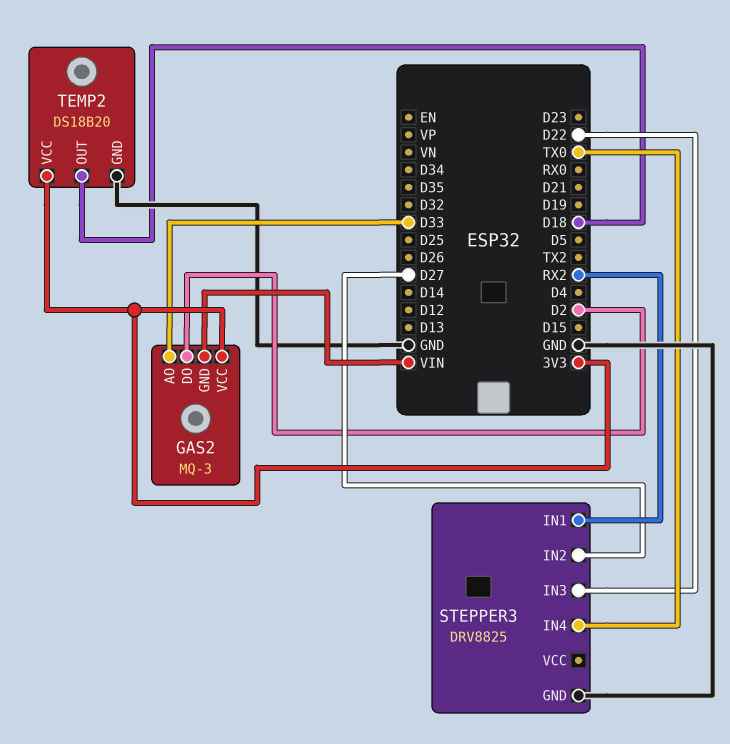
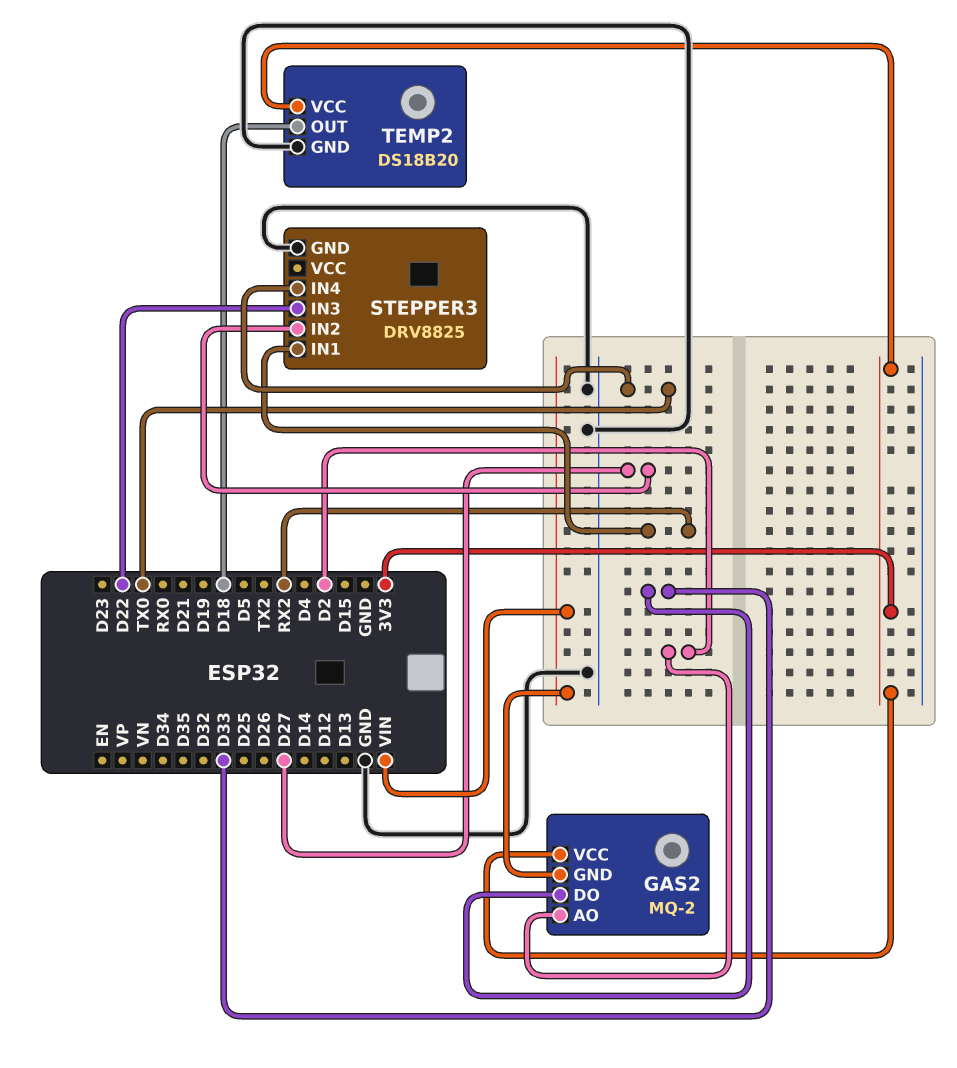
GAS2: MQ-3 -> MQ-2
GAS2 pin AO: D33 -> D2
GAS2 pin DO: D2 -> D33

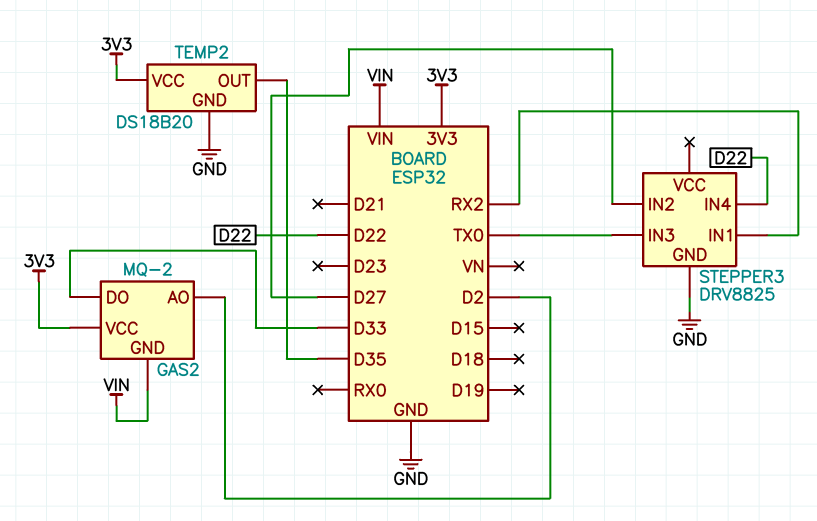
STEPPER3 pin IN3: D22 -> TX0
STEPPER3 pin IN4: TX0 -> D22
TEMP2 pin OUT: D18 -> D35

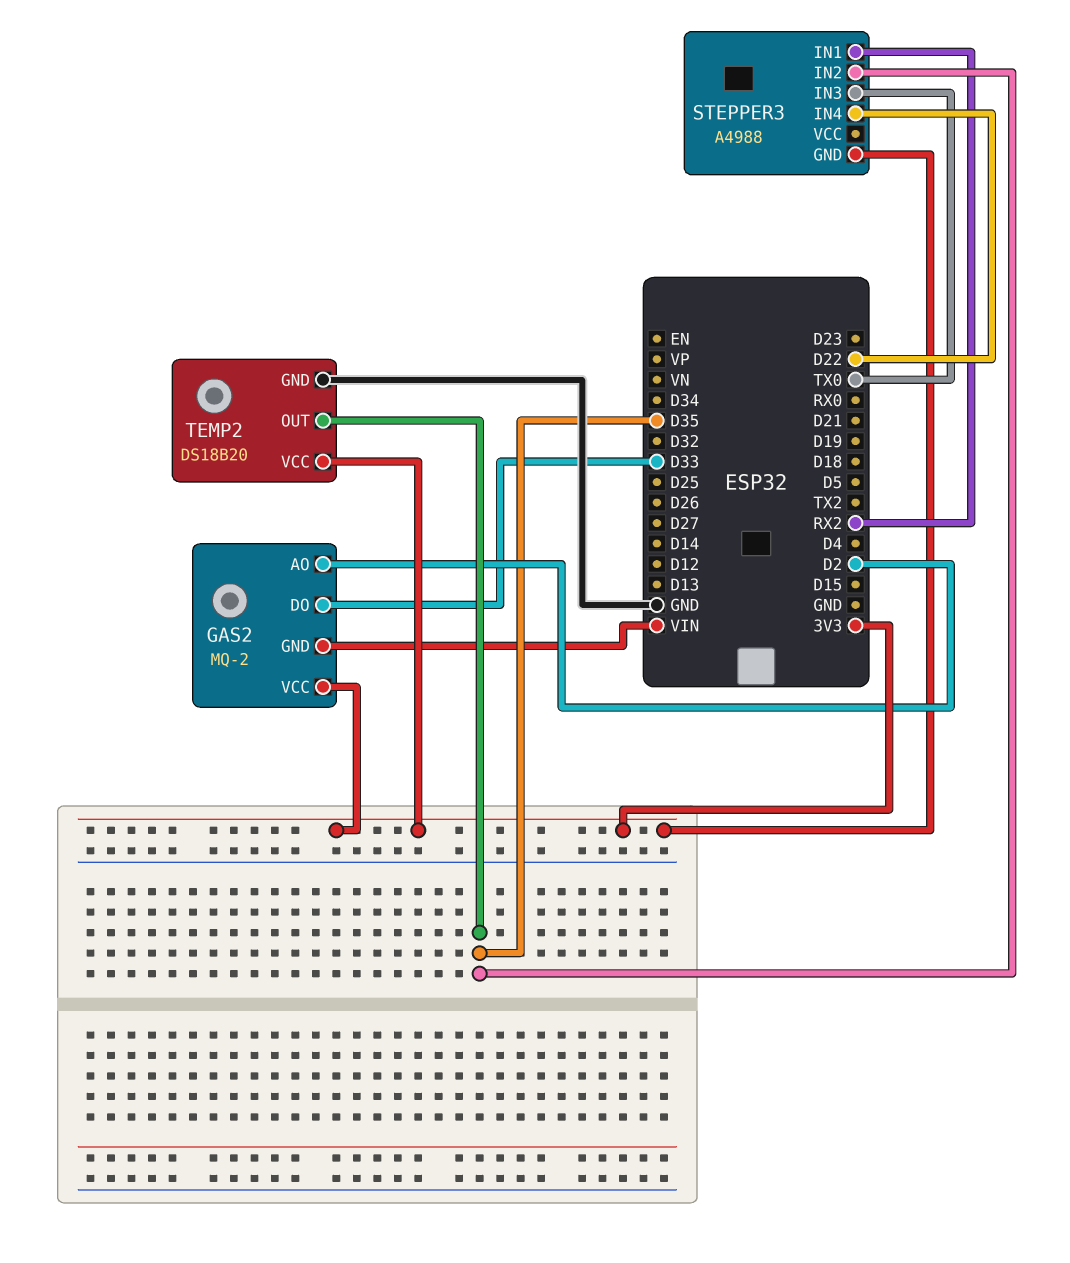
STEPPER3: DRV8825 -> A4988
STEPPER3 pin GND: GND -> 3V3
STEPPER3 pin IN2: D27 -> D35

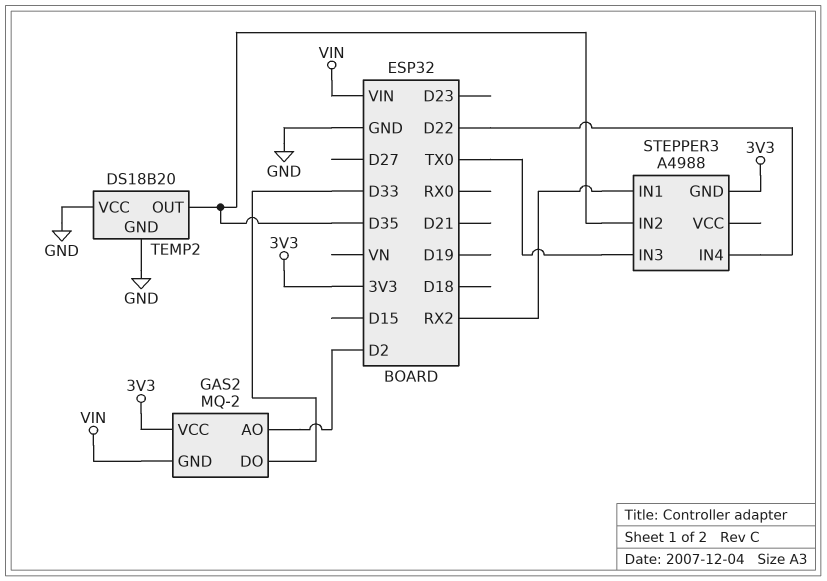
TEMP2 pin VCC: 3V3 -> GND

